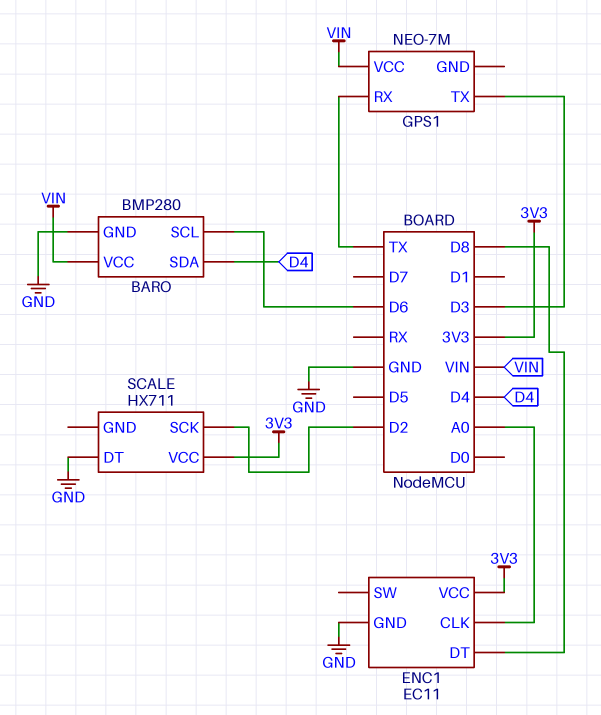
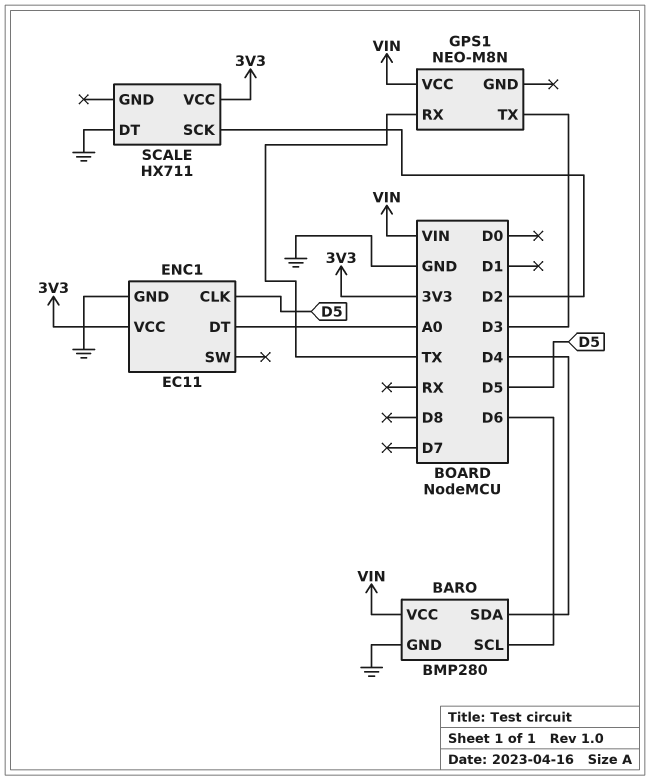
ENC1 pin CLK: A0 -> D5
ENC1 pin DT: D8 -> A0
GPS1: NEO-7M -> NEO-M8N

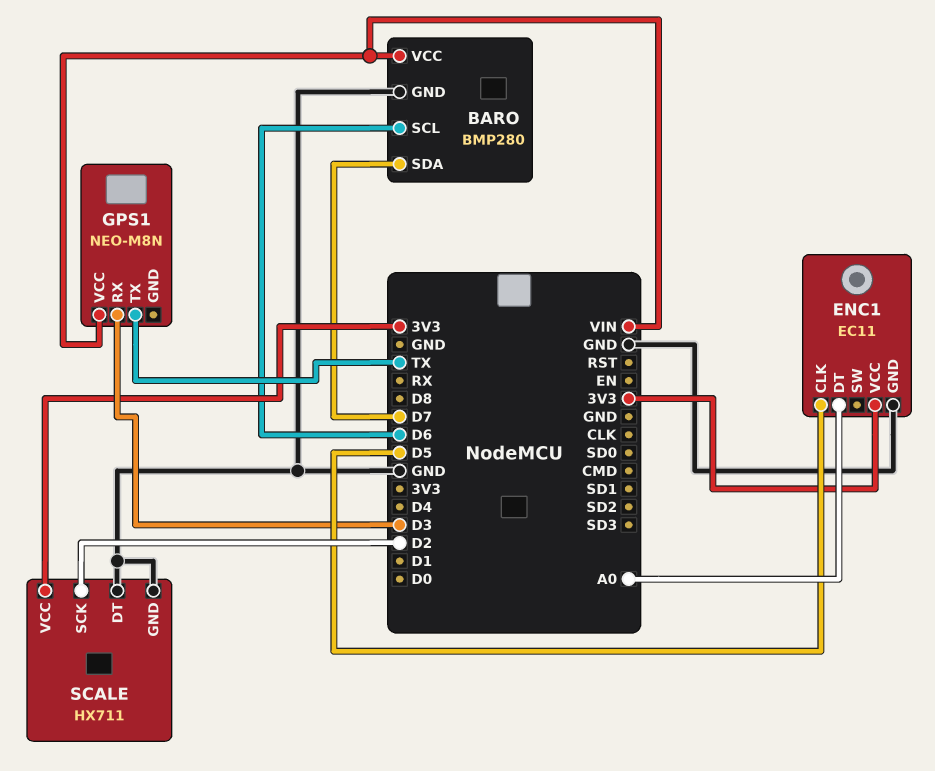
BARO pin SDA: D4 -> D7
GPS1 pin RX: TX -> D3
GPS1 pin TX: D3 -> TX
SCALE pin GND: none -> GND

